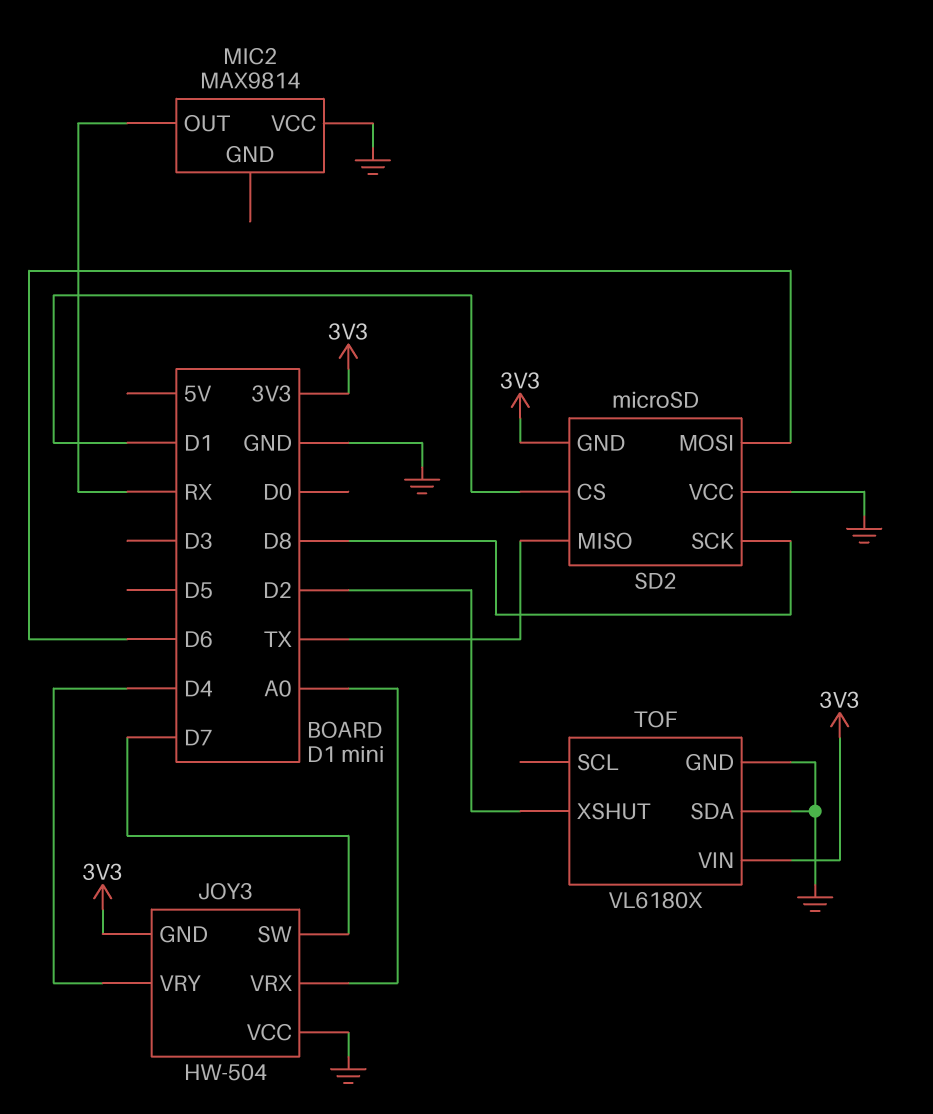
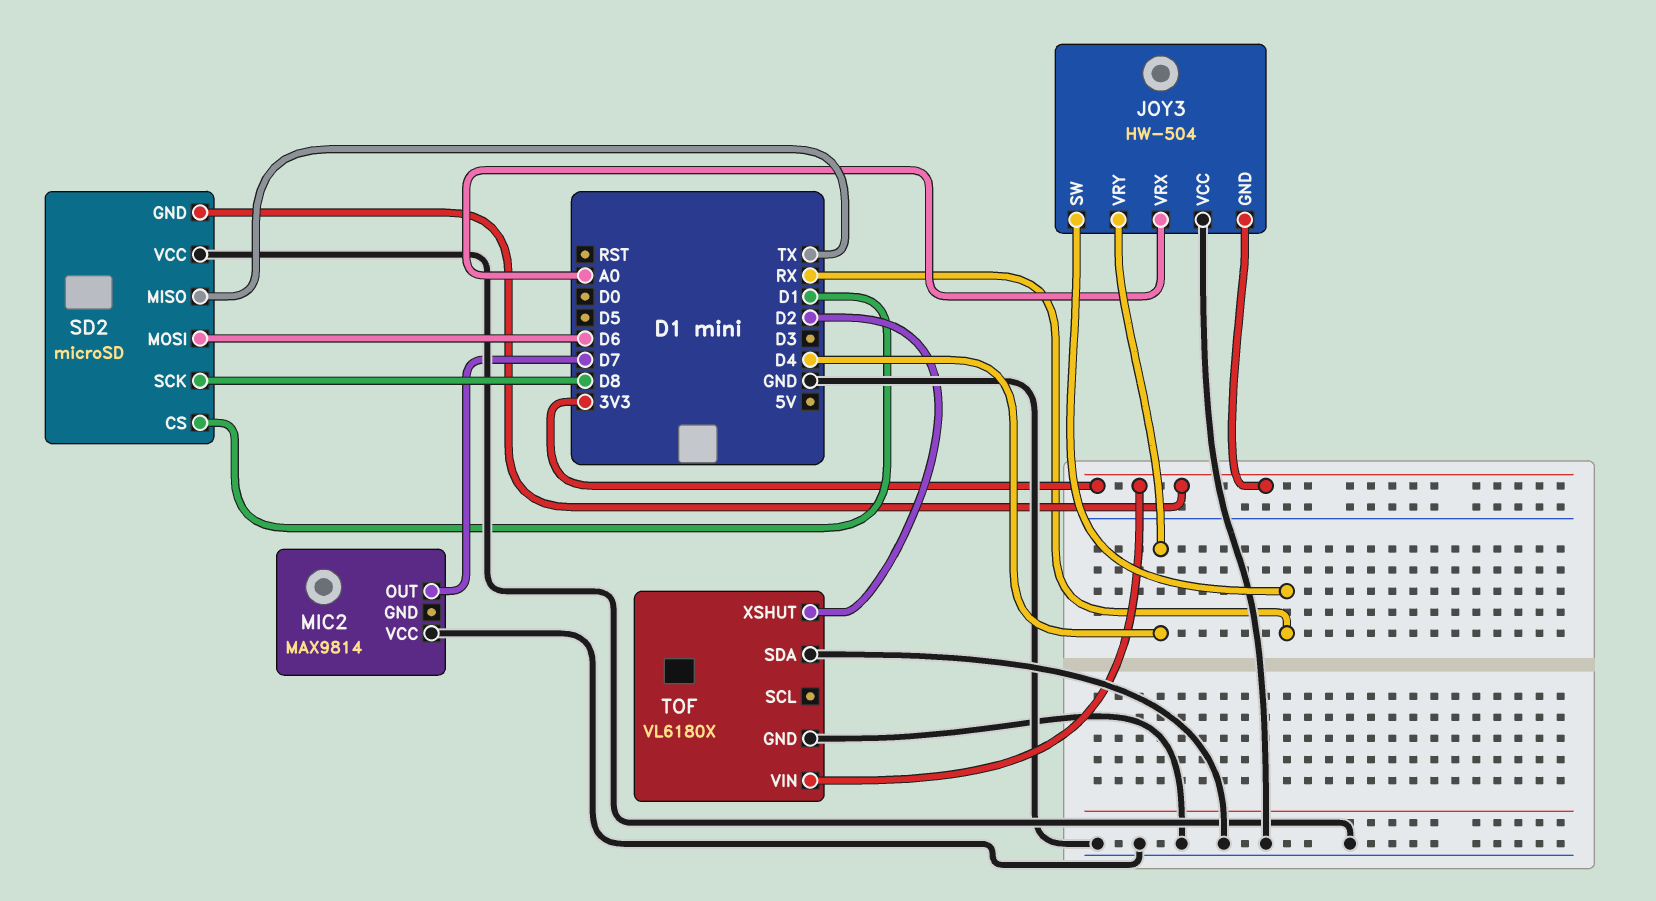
JOY3 pin SW: D7 -> RX
MIC2 pin OUT: RX -> D7

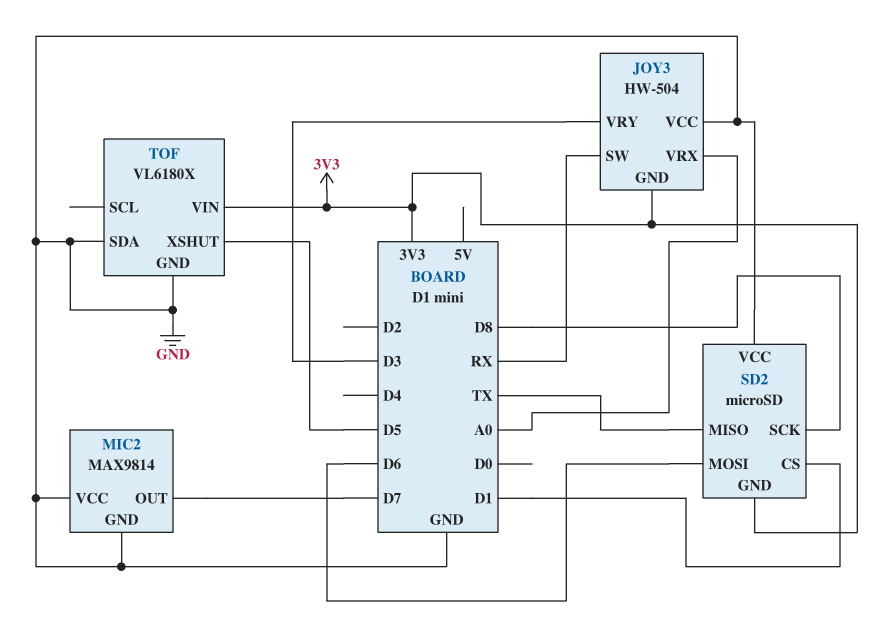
JOY3 pin VRY: D4 -> D3
MIC2 pin GND: none -> GND
TOF pin XSHUT: D2 -> D5

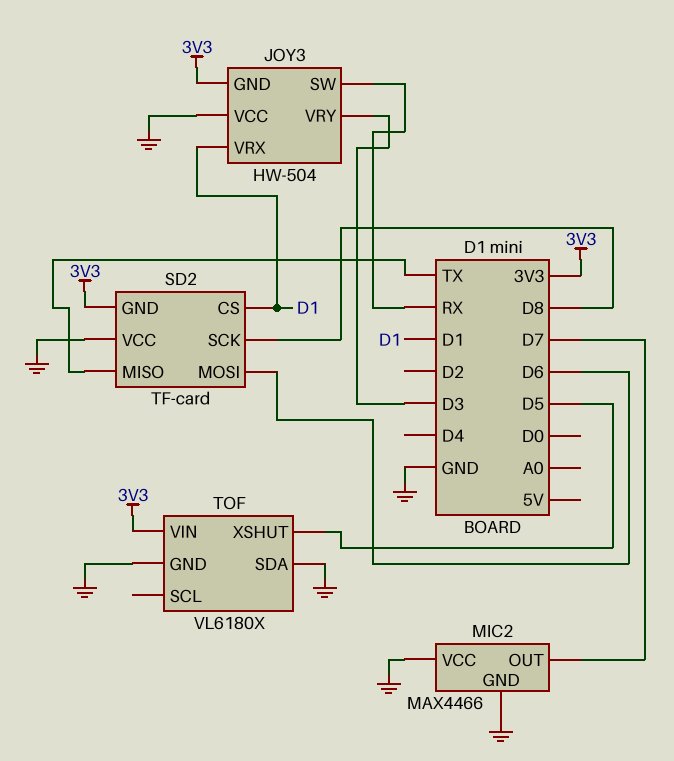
JOY3 pin VRX: A0 -> D1
MIC2: MAX9814 -> MAX4466
SD2: microSD -> TF-card

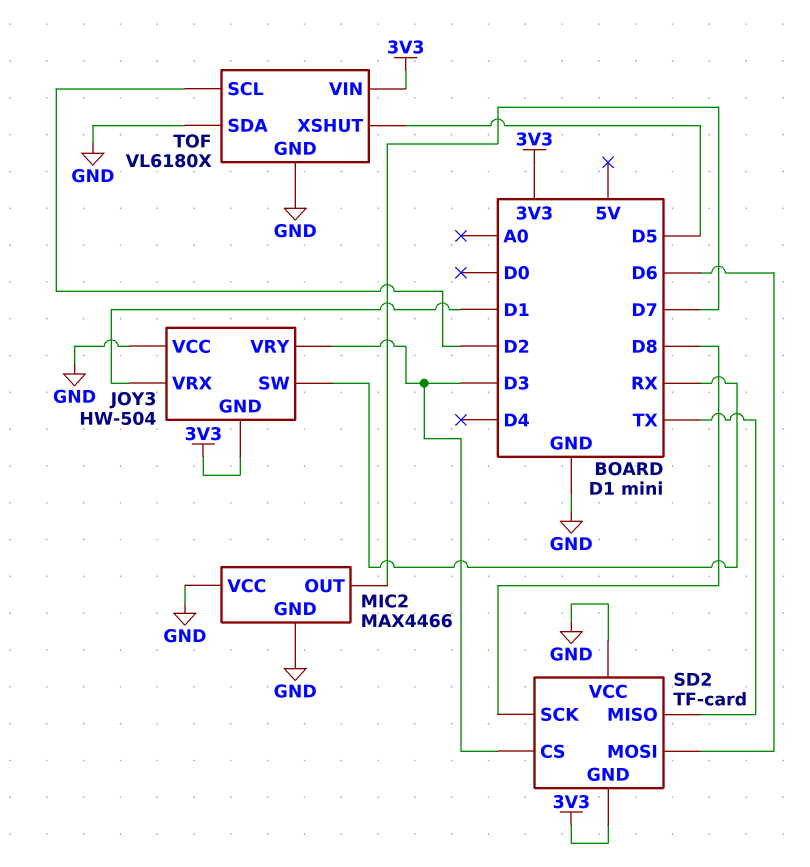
SD2 pin CS: D1 -> D3
TOF pin SCL: none -> D2

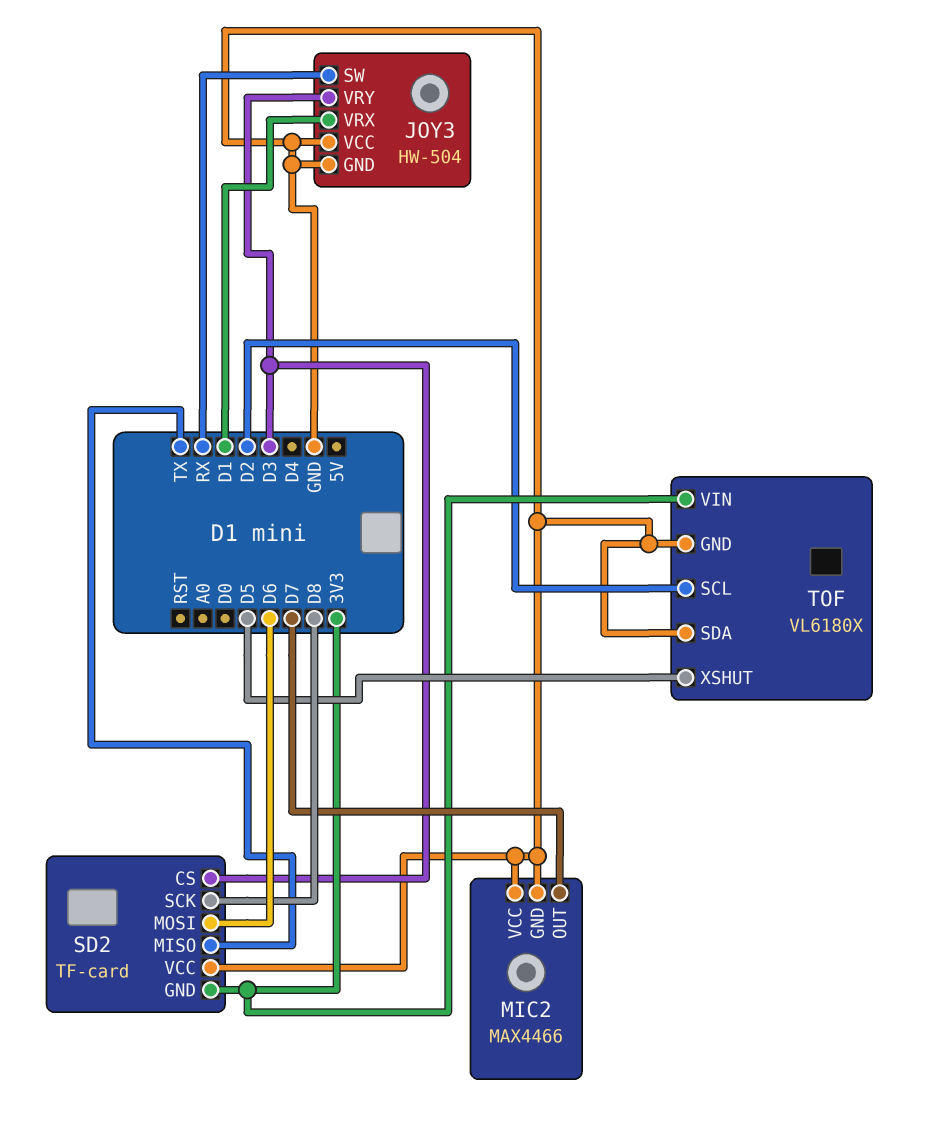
JOY3 pin GND: 3V3 -> GND

